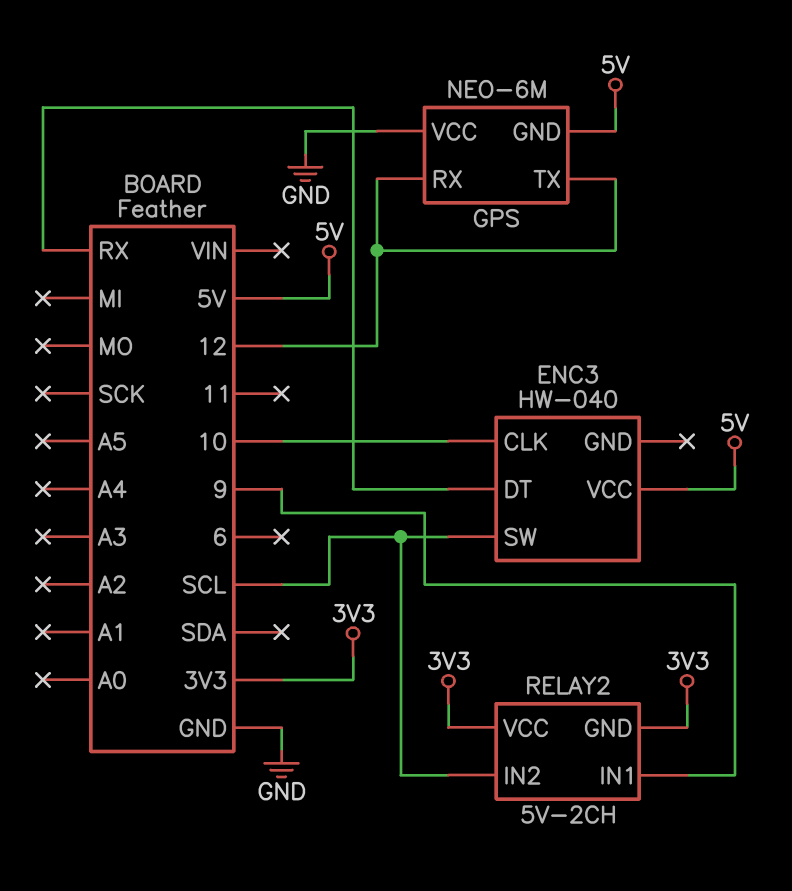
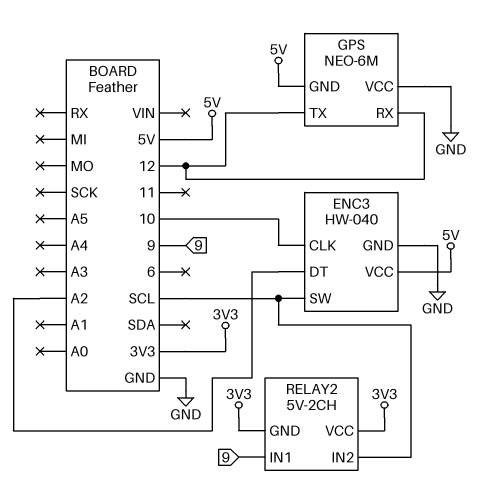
ENC3 pin DT: RX -> A2
ENC3 pin GND: none -> GND

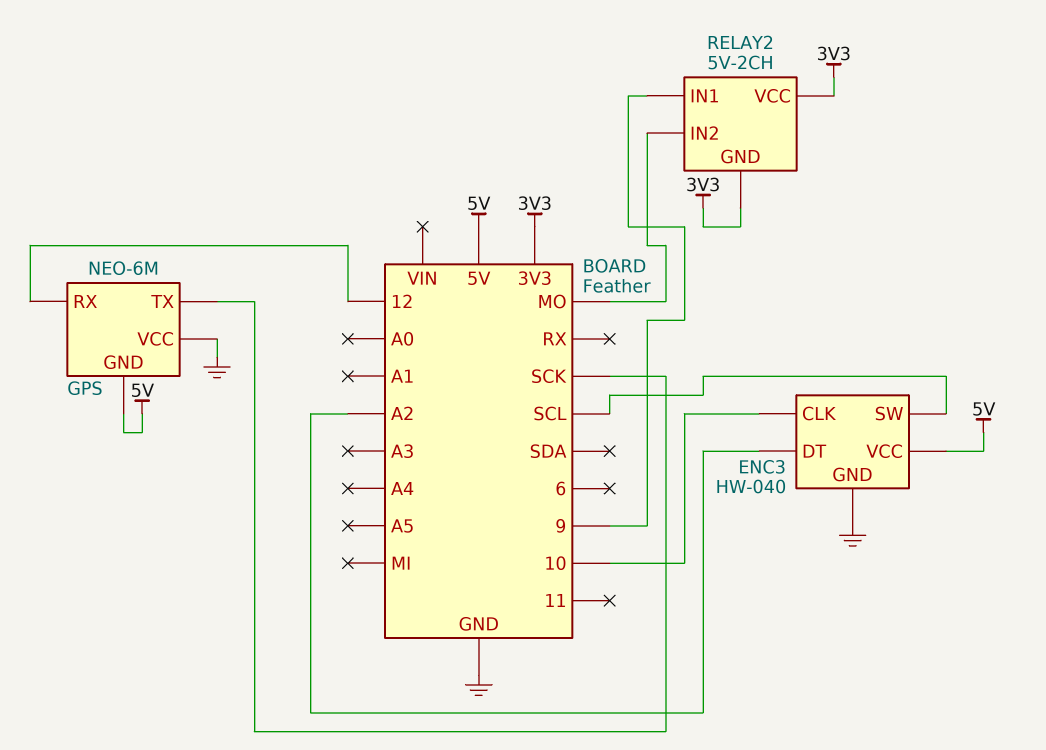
GPS pin TX: 12 -> SCK
RELAY2 pin IN2: SCL -> MO

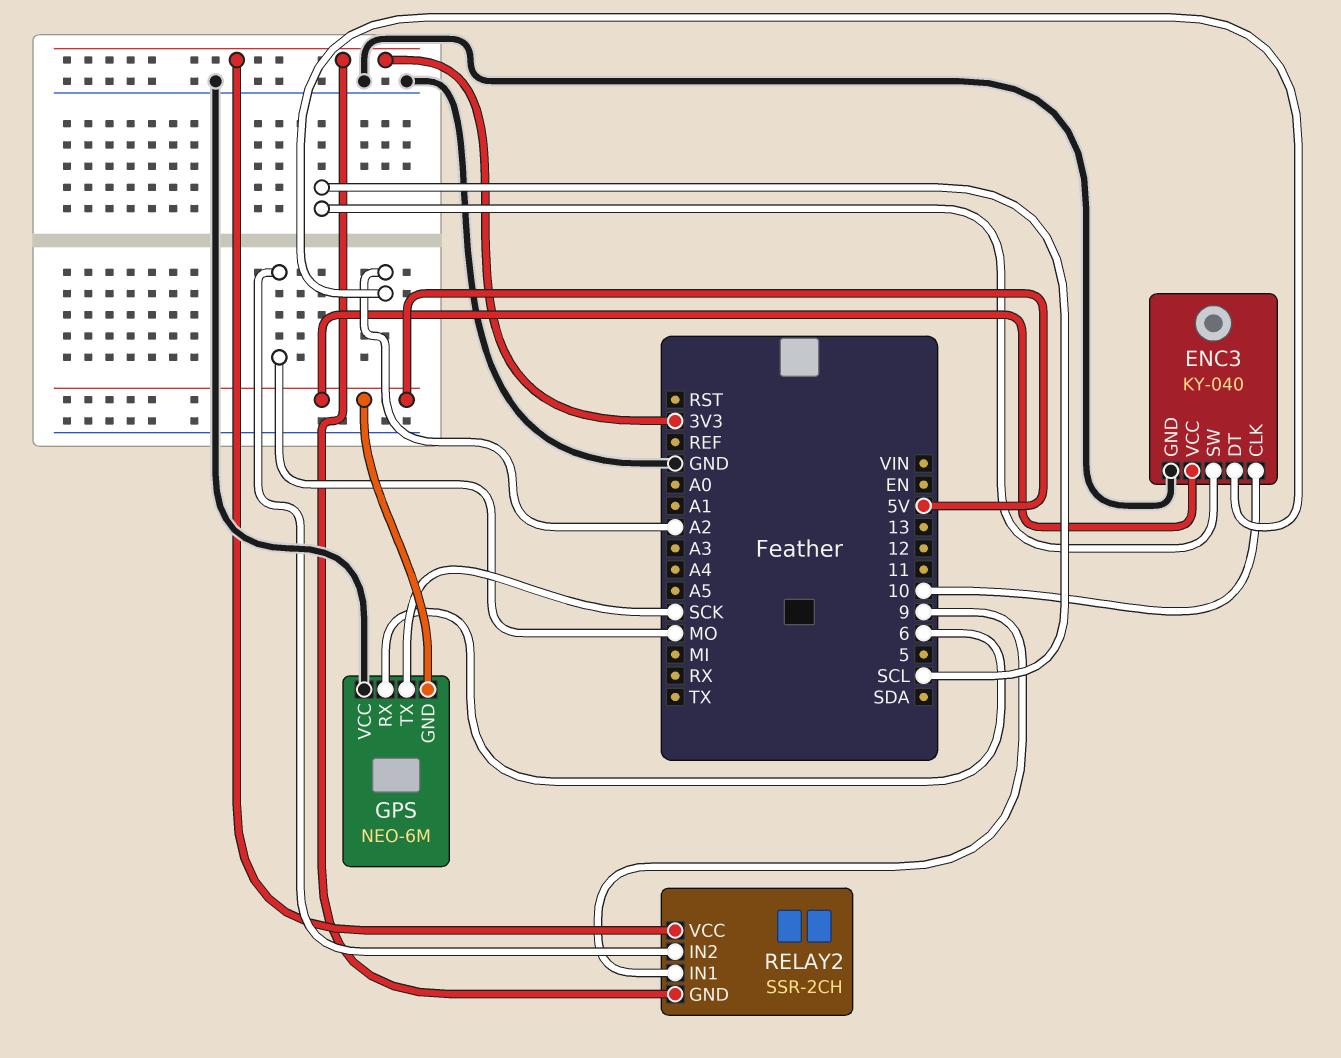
ENC3: HW-040 -> KY-040
GPS pin RX: 12 -> 6
RELAY2: 5V-2CH -> SSR-2CH

